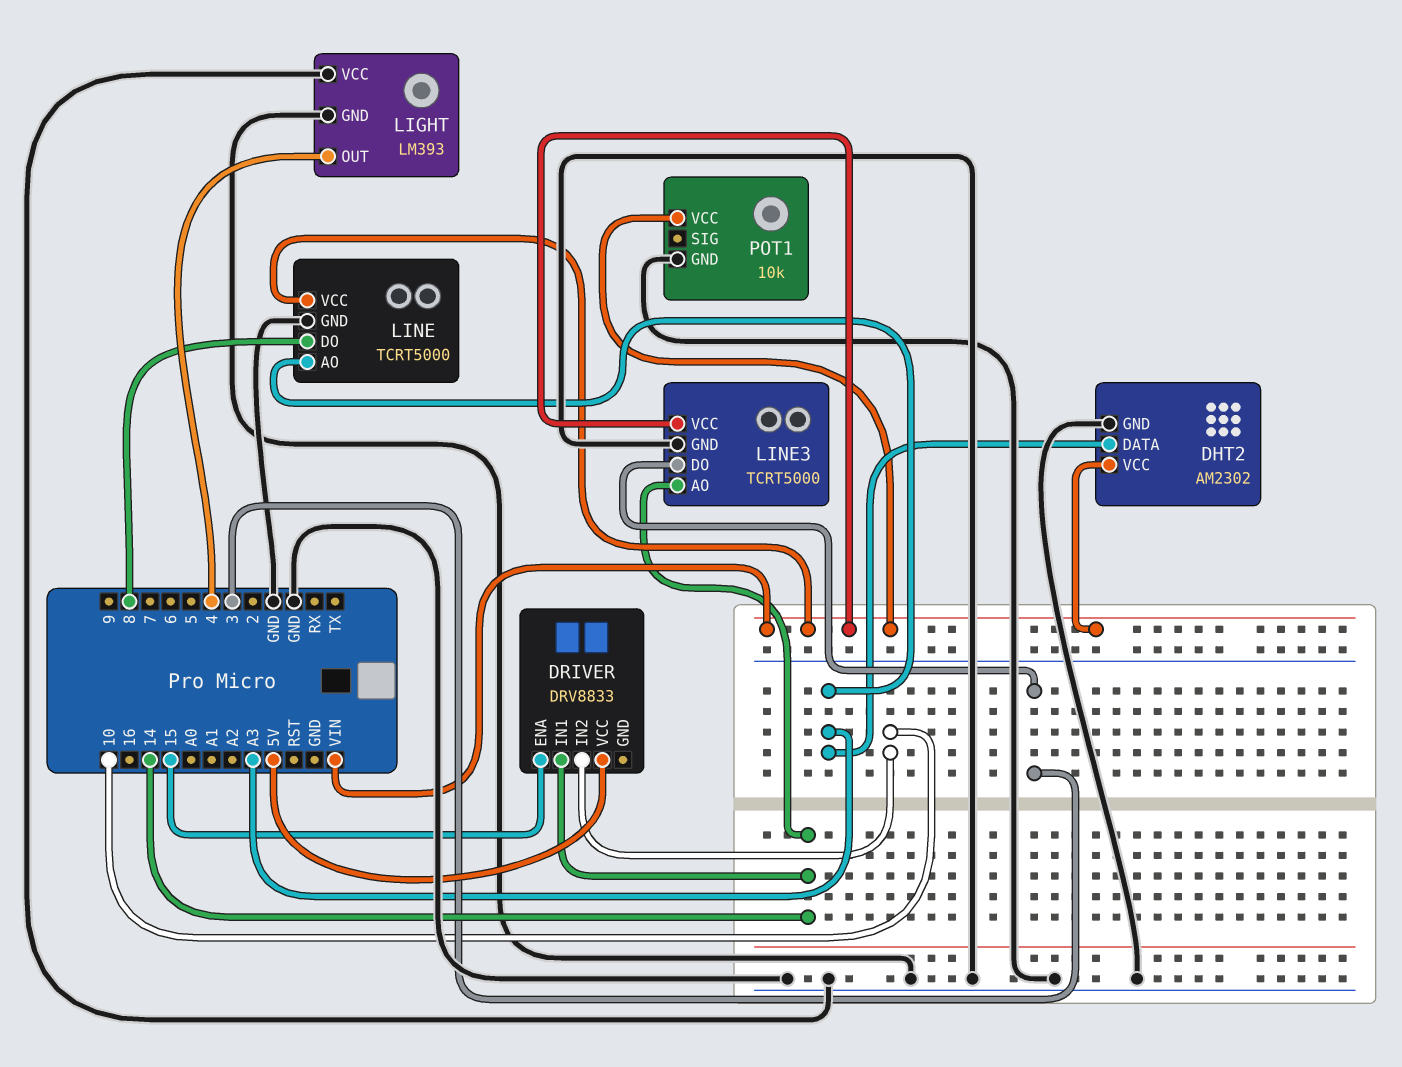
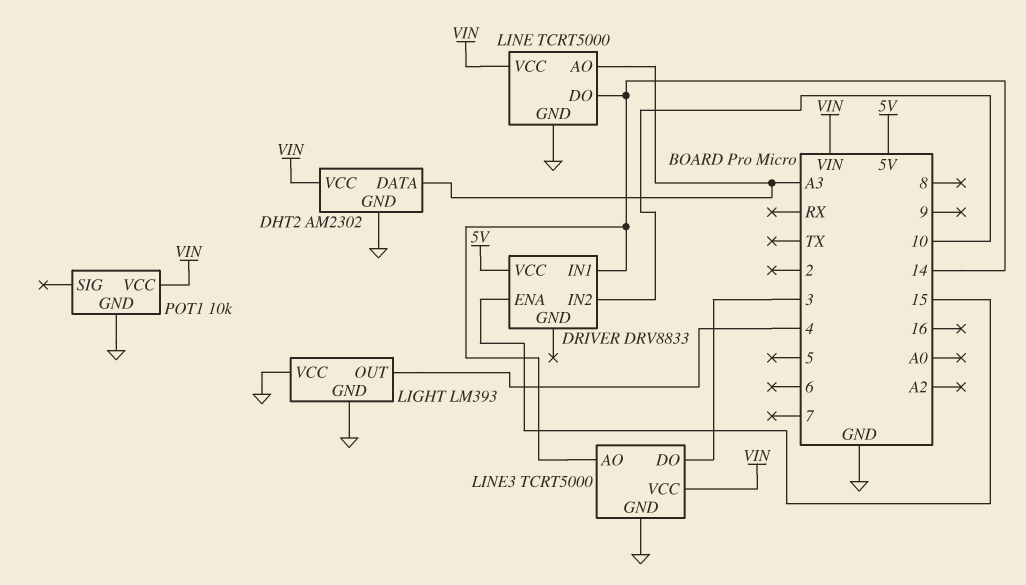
LINE pin DO: 8 -> 14

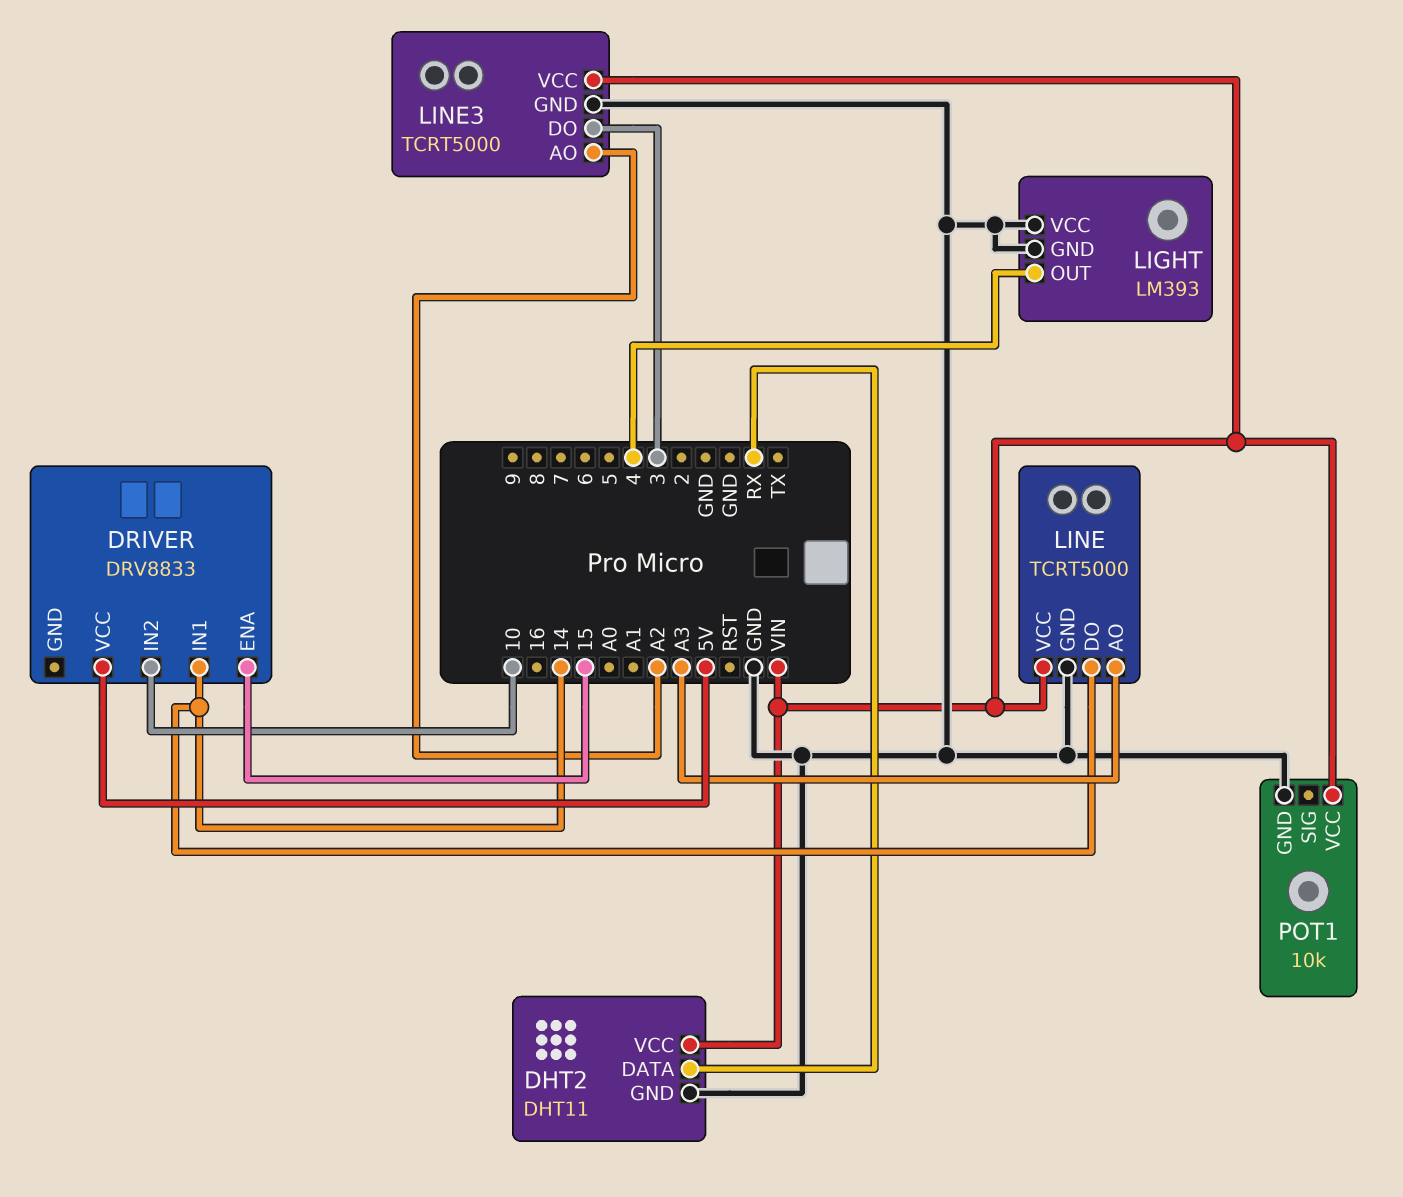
DHT2: AM2302 -> DHT11
DHT2 pin DATA: A3 -> RX
LINE3 pin AO: 14 -> A2

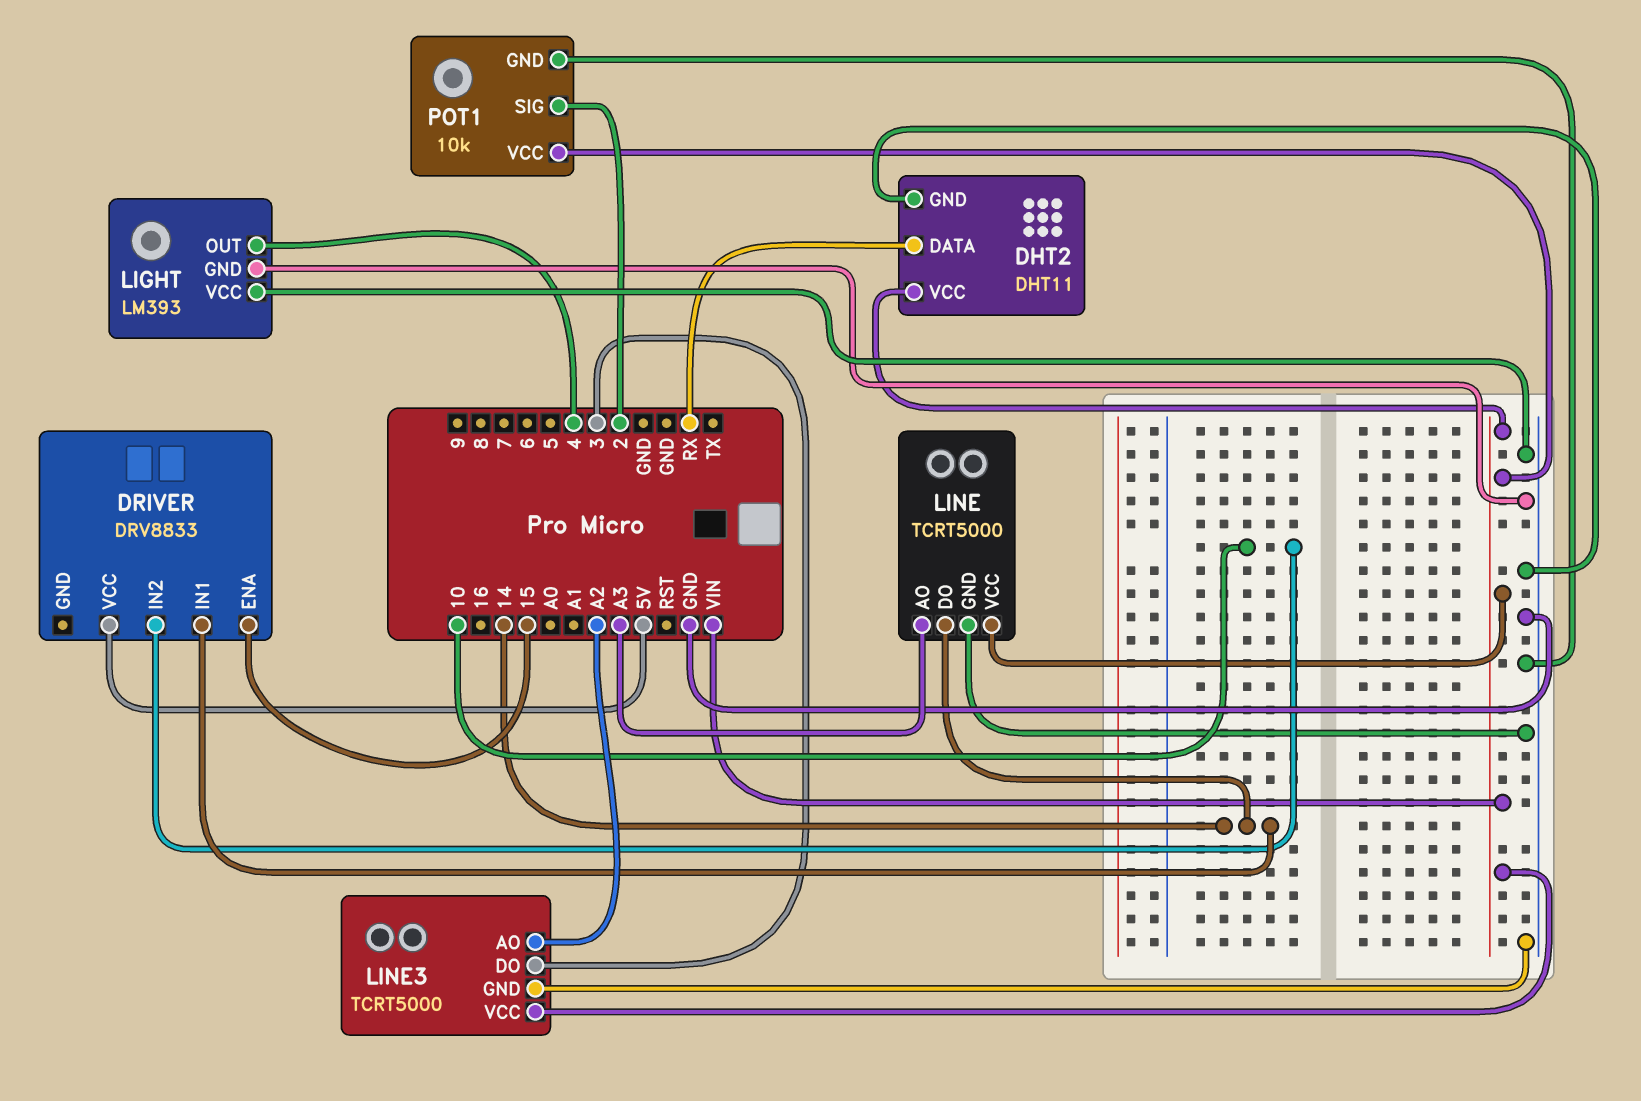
POT1 pin SIG: none -> 2

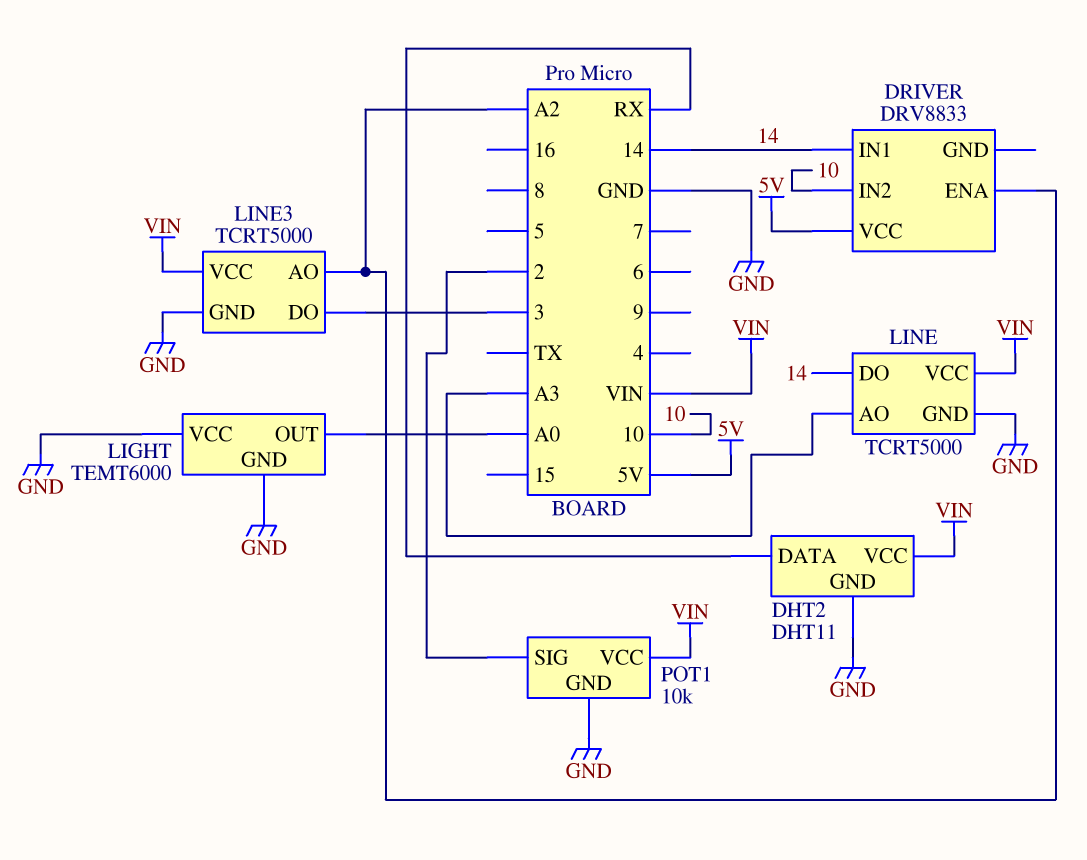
DRIVER pin ENA: 15 -> A2
LIGHT: LM393 -> TEMT6000
LIGHT pin OUT: 4 -> A0

